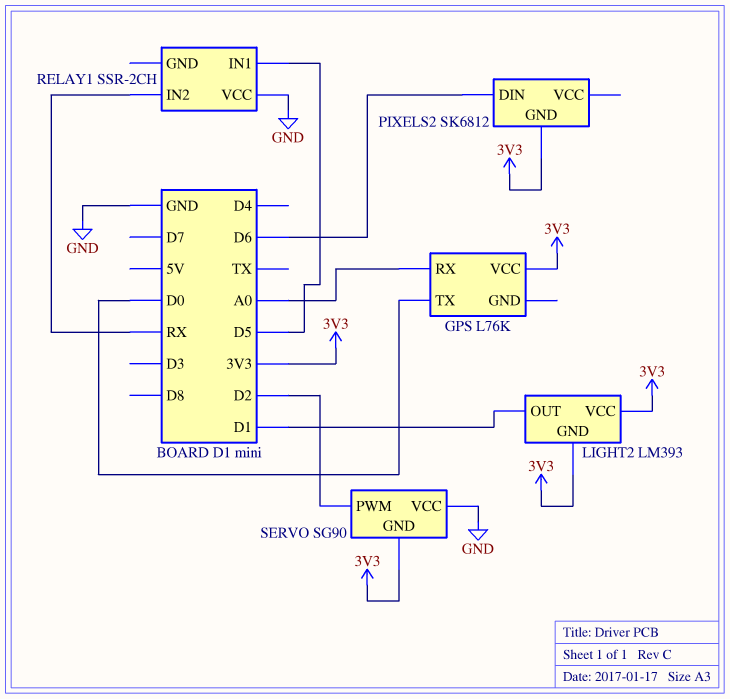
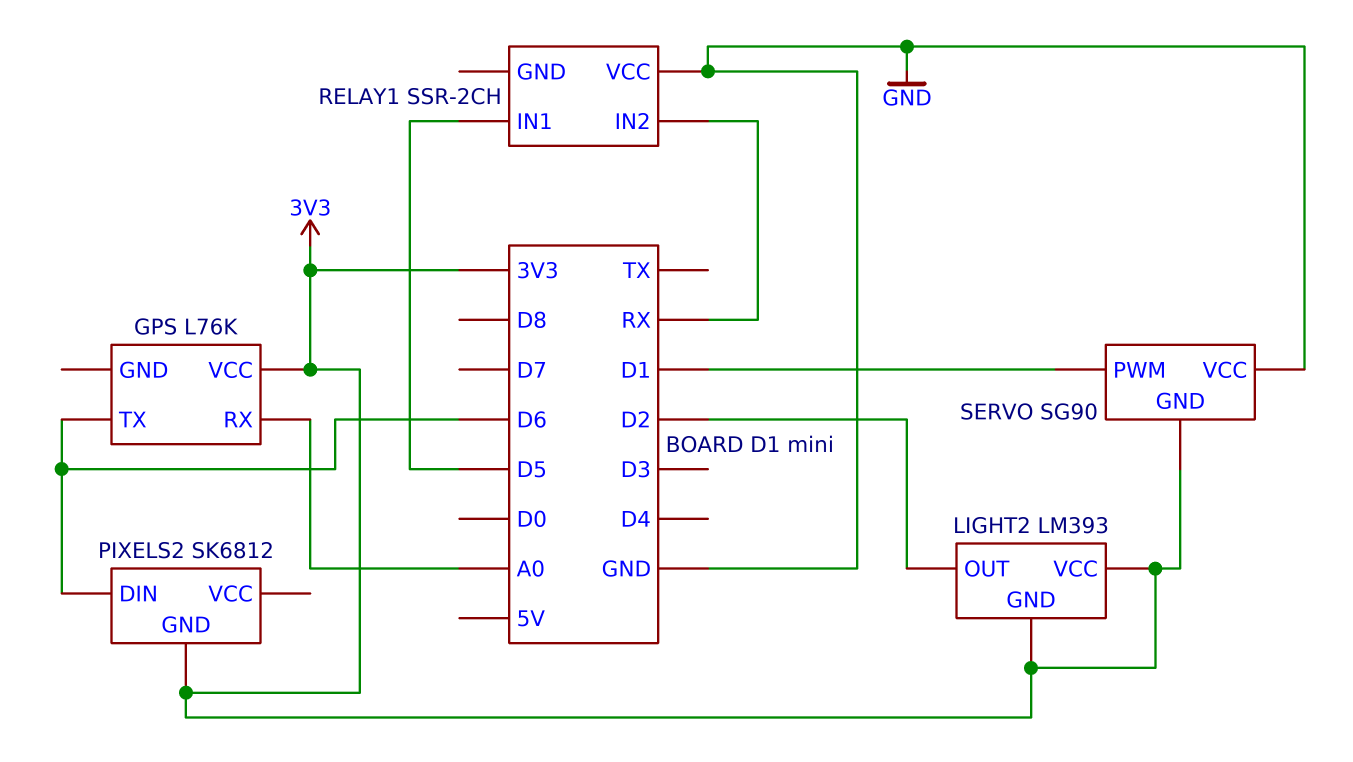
GPS pin TX: D0 -> D6
LIGHT2 pin OUT: D1 -> D2
SERVO pin PWM: D2 -> D1

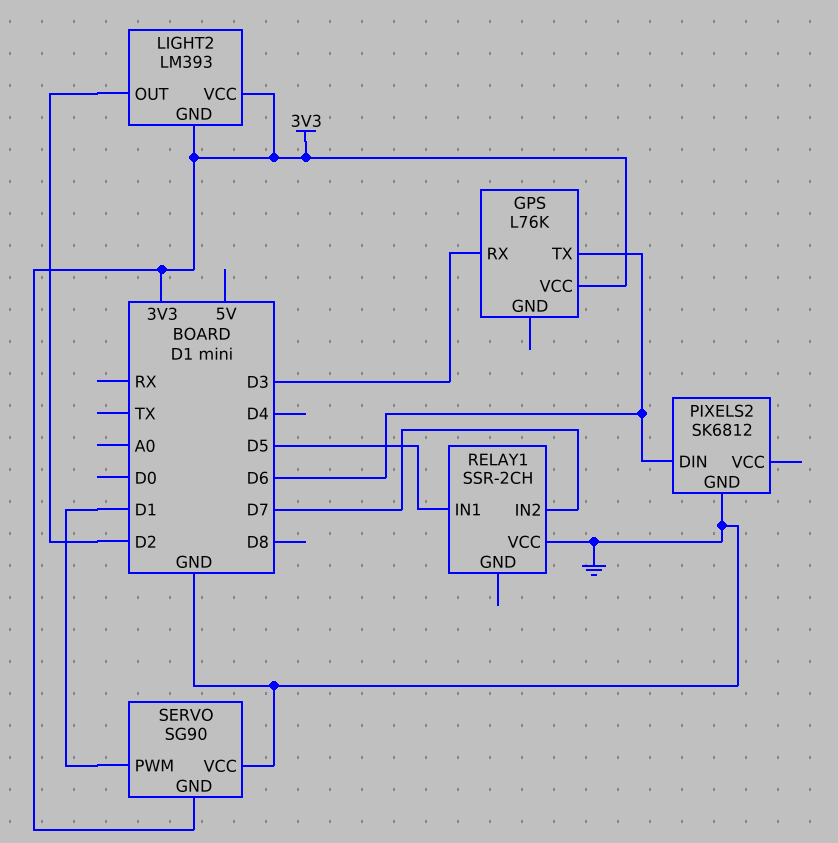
GPS pin RX: A0 -> D3
PIXELS2 pin GND: 3V3 -> GND
RELAY1 pin IN2: RX -> D7

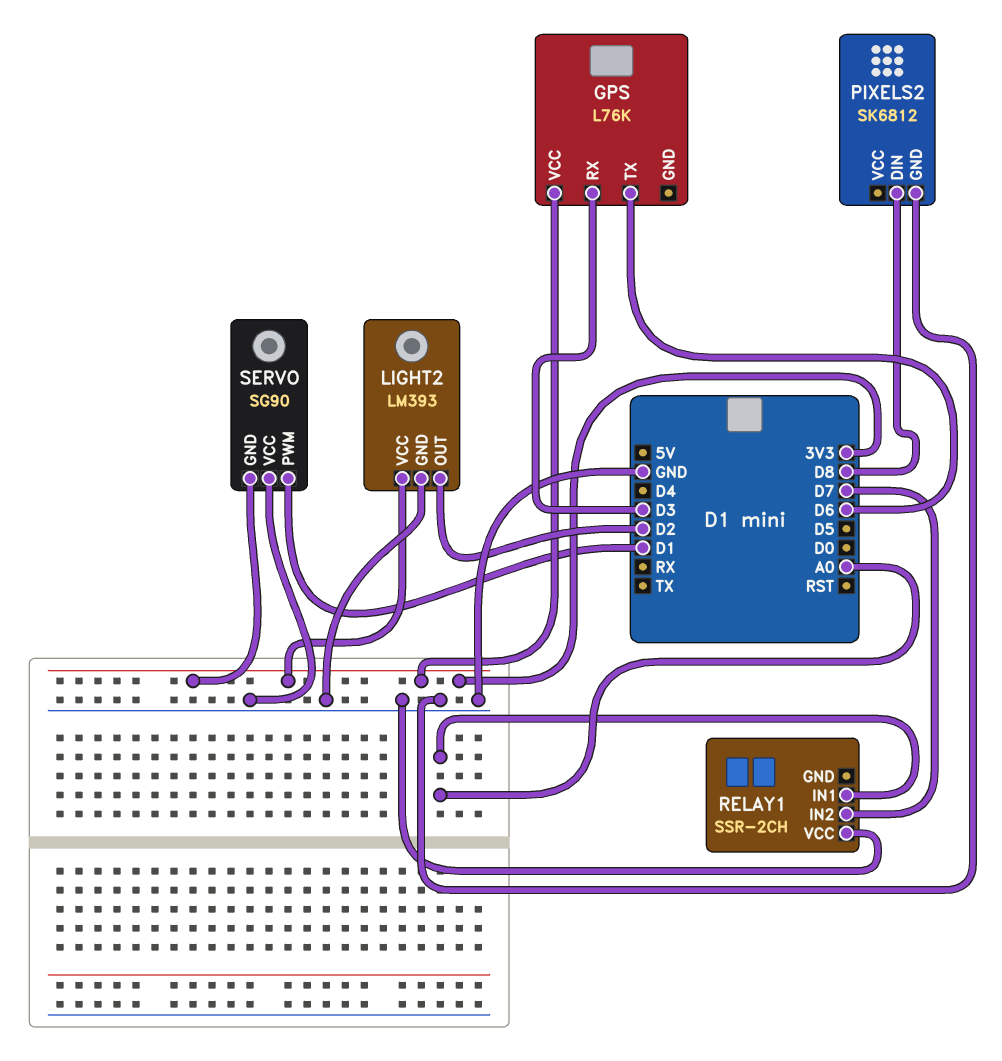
LIGHT2 pin GND: 3V3 -> GND
PIXELS2 pin DIN: D6 -> D8
RELAY1 pin IN1: D5 -> A0

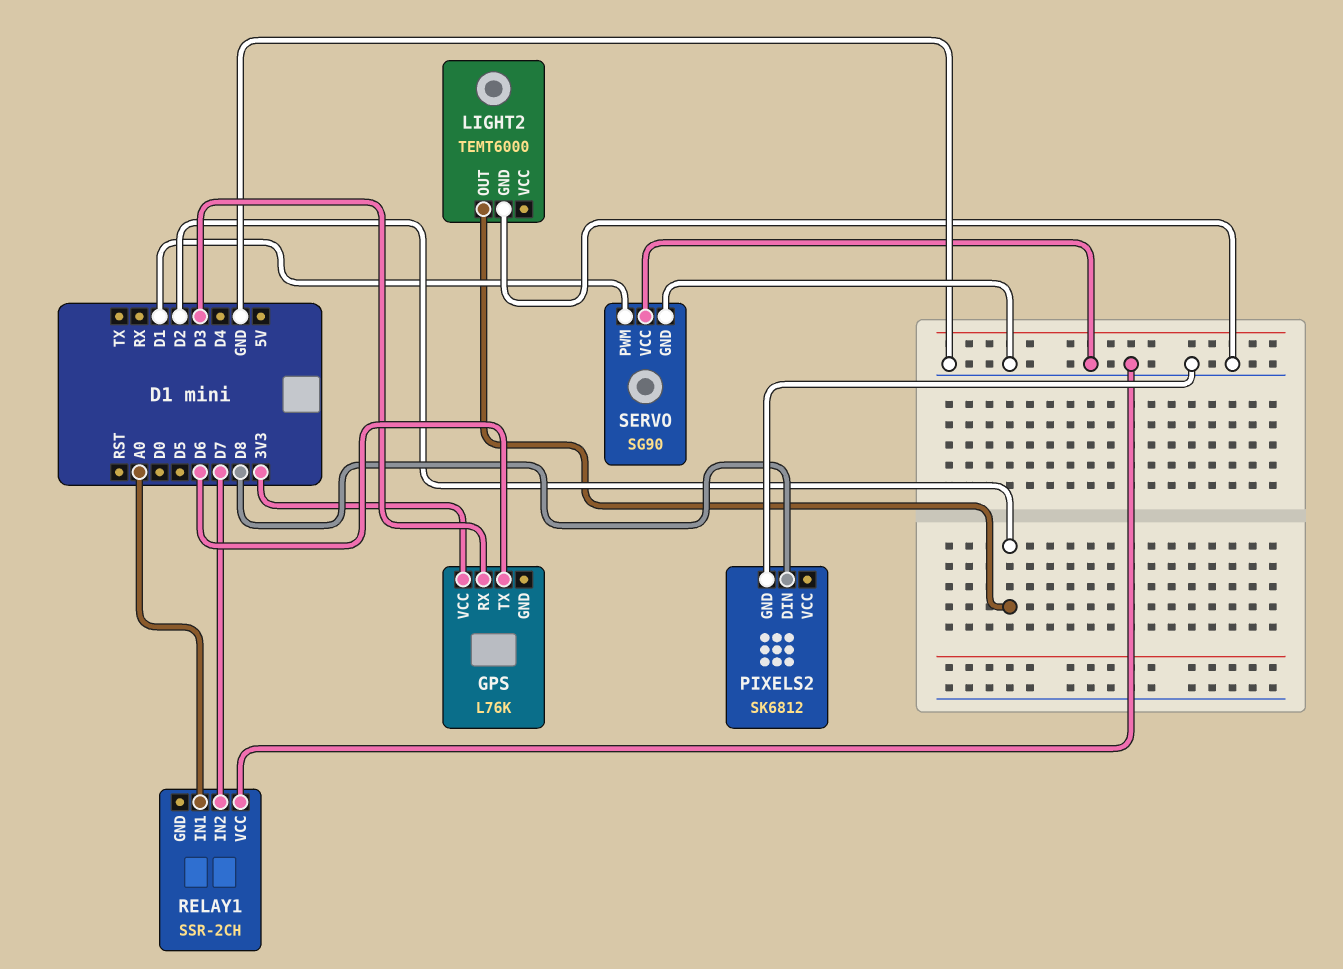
LIGHT2: LM393 -> TEMT6000
LIGHT2 pin VCC: 3V3 -> none
SERVO pin GND: 3V3 -> GND

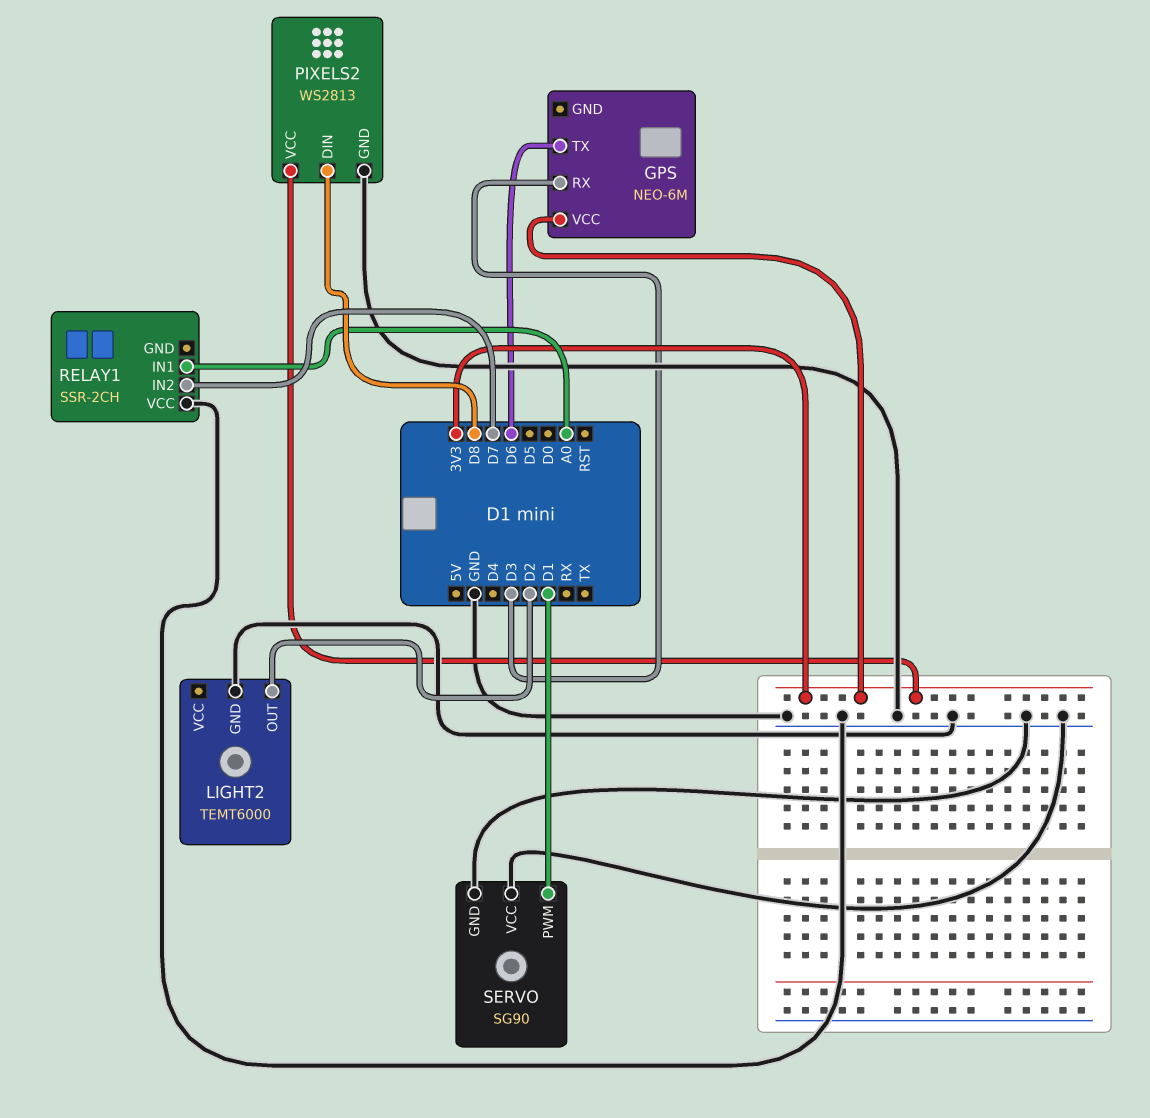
GPS: L76K -> NEO-6M
PIXELS2: SK6812 -> WS2813
PIXELS2 pin VCC: none -> 3V3

